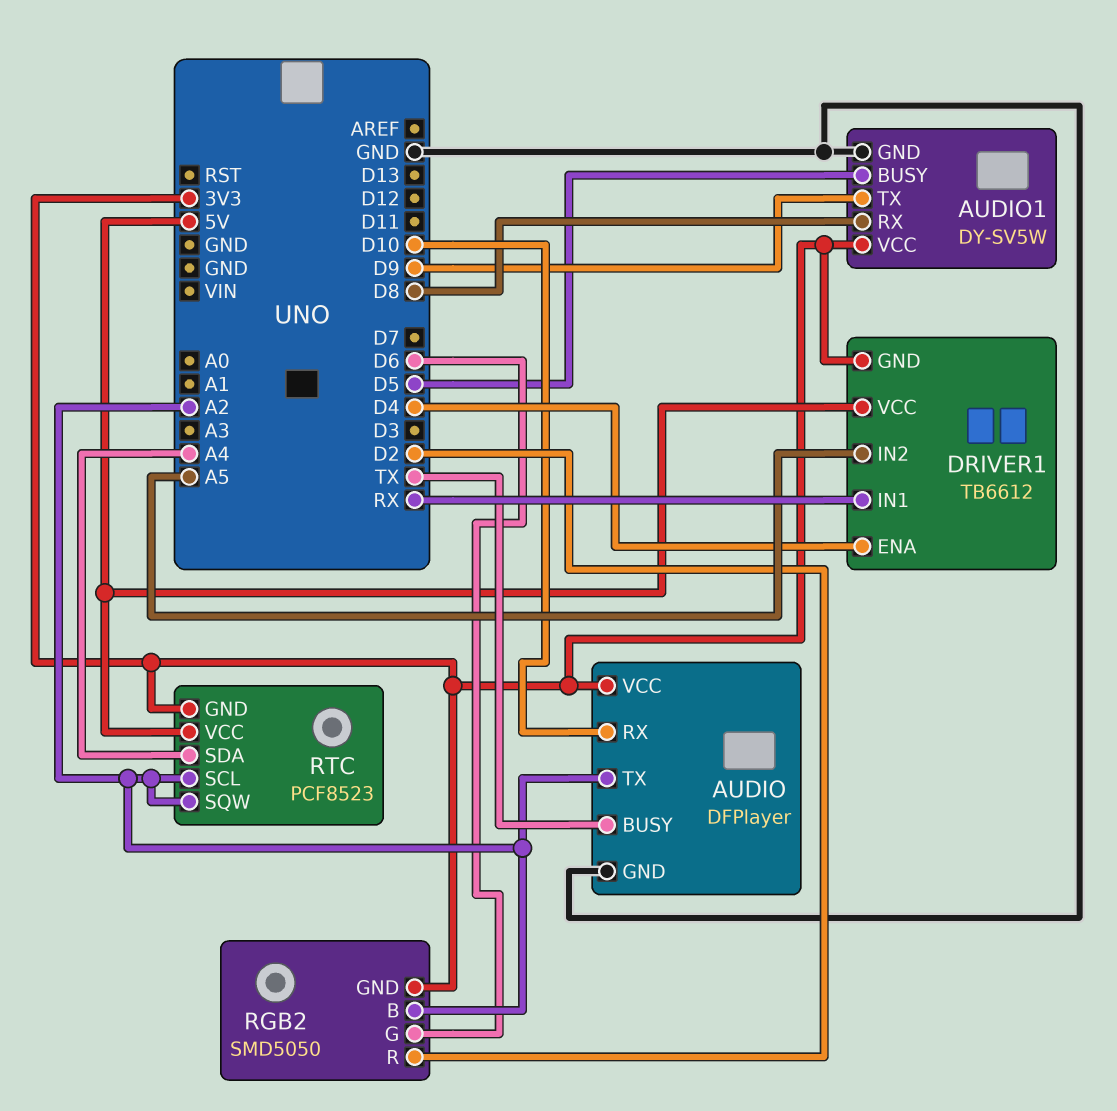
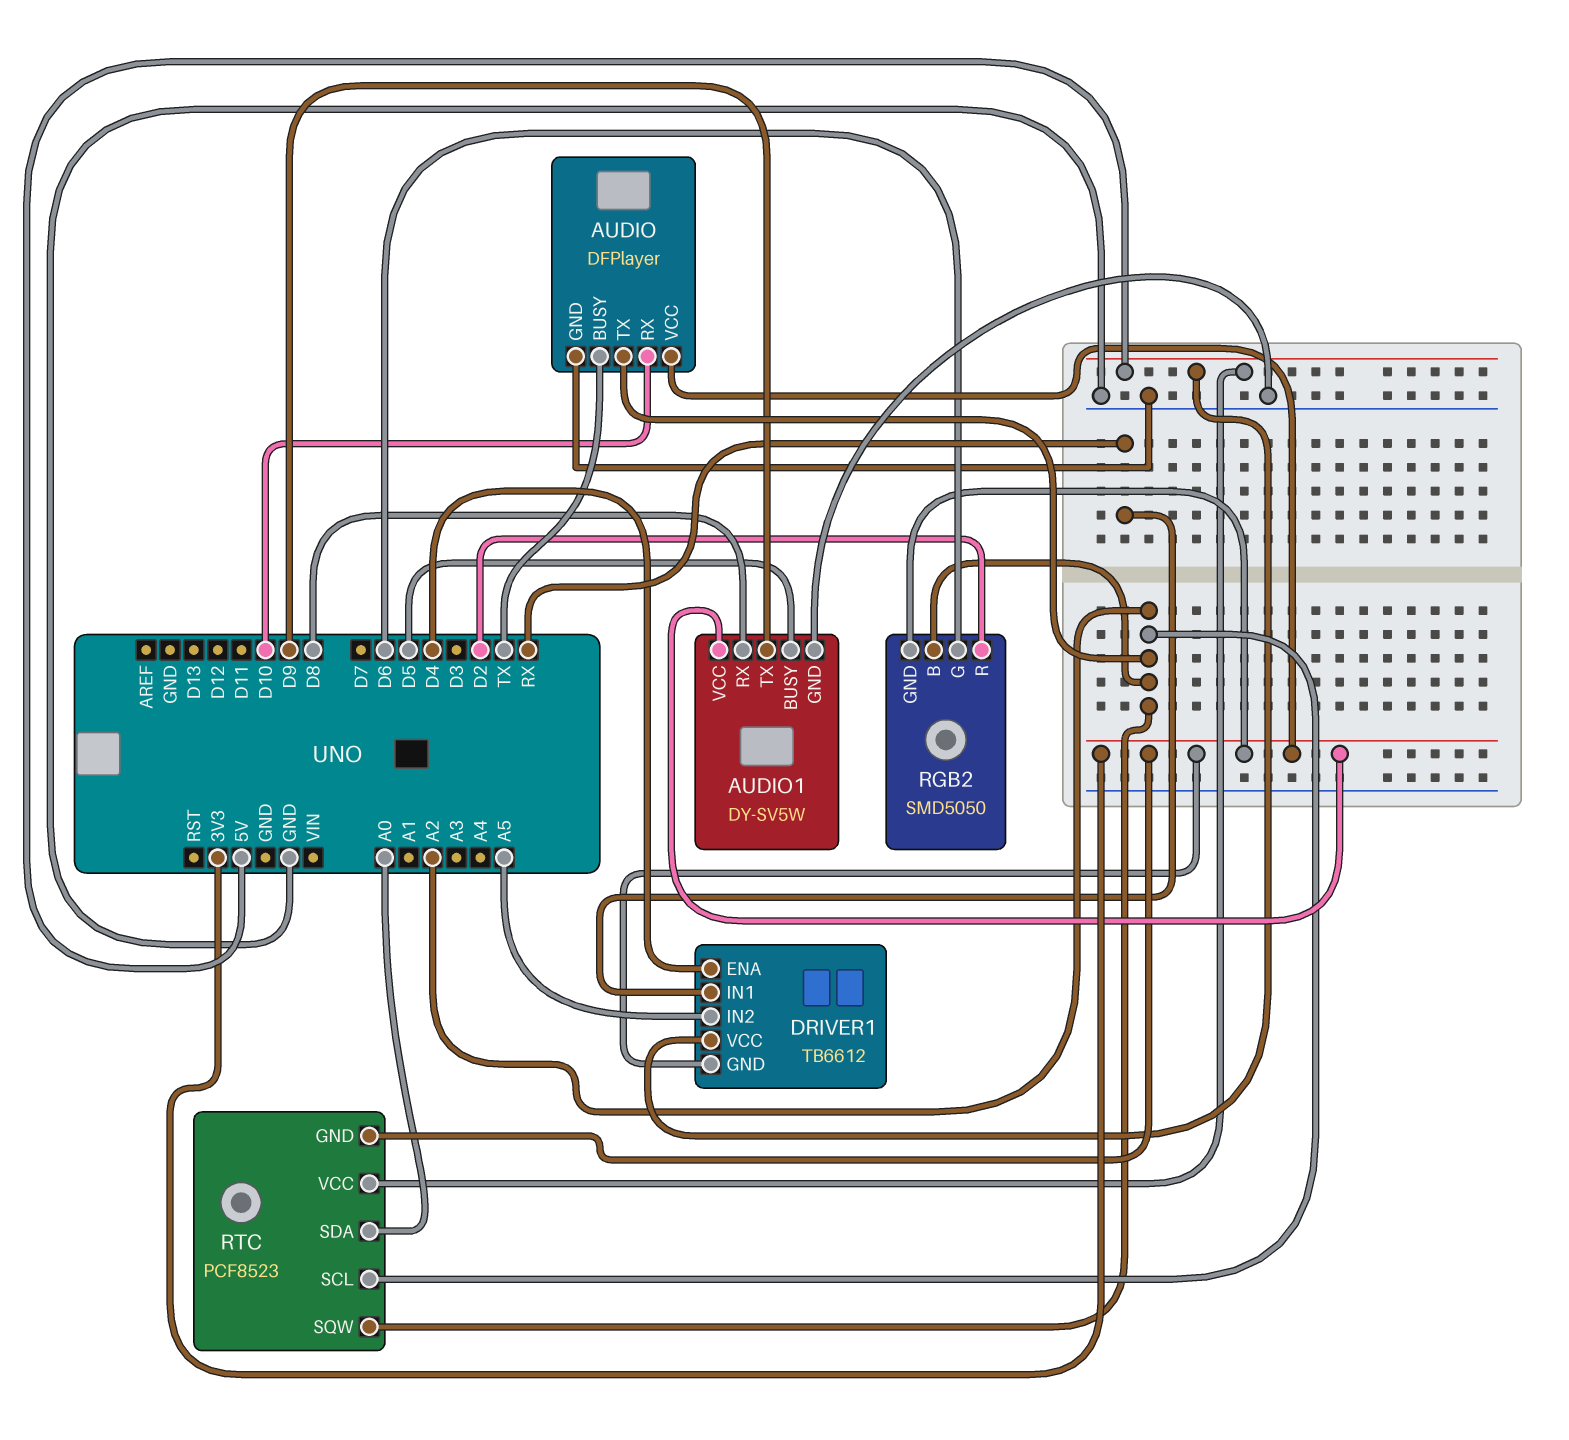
RTC pin SDA: A4 -> A0

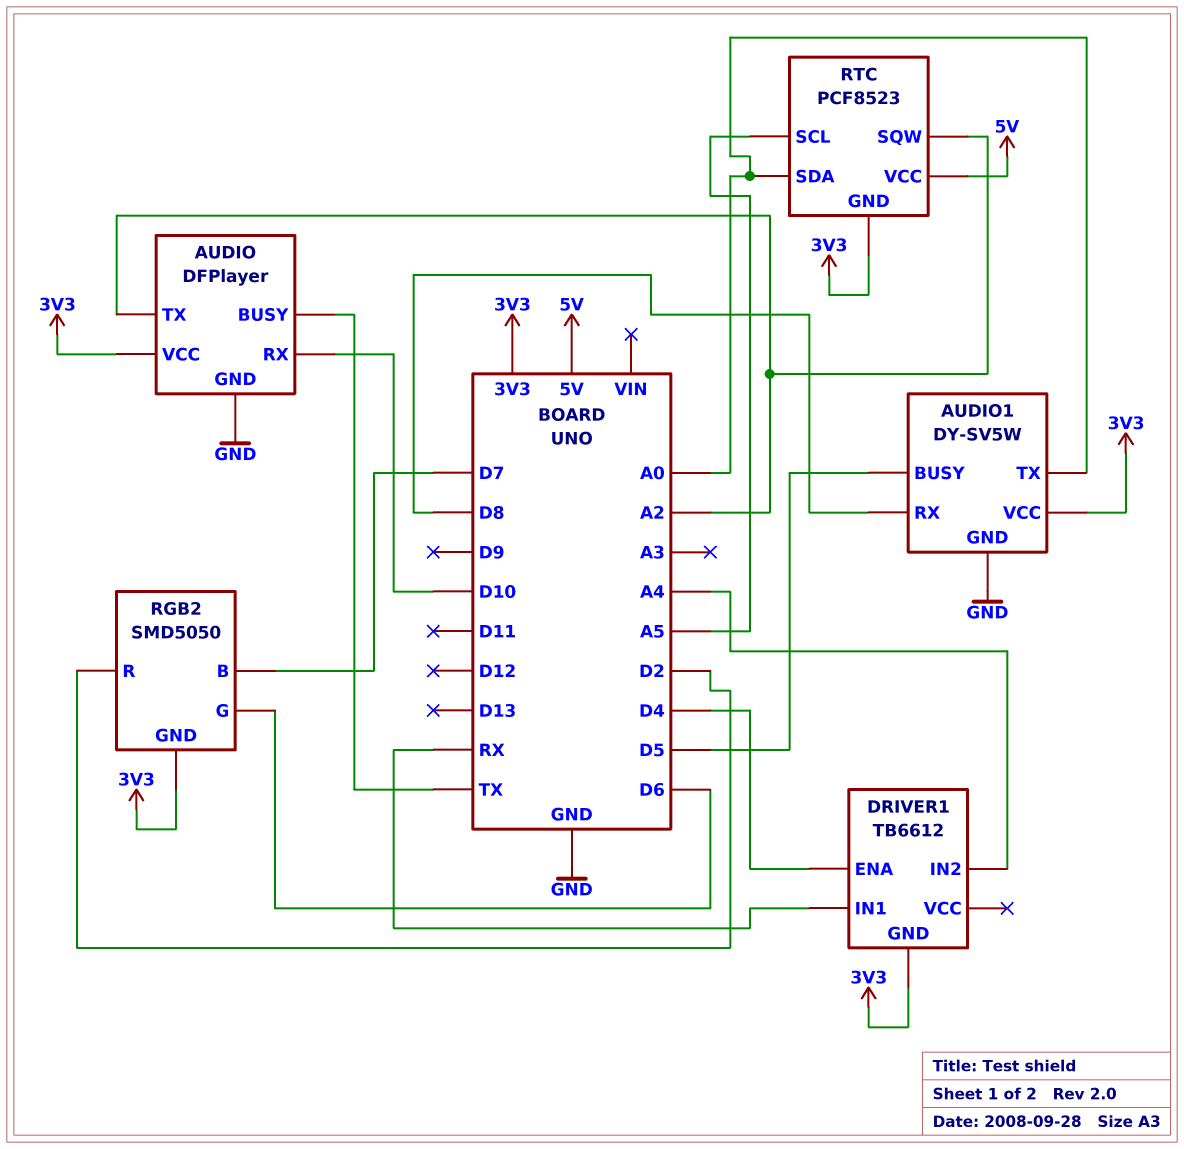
AUDIO1 pin TX: D9 -> A0
DRIVER1 pin IN2: A5 -> A4
DRIVER1 pin VCC: 5V -> none
RGB2 pin B: A2 -> D7
RTC pin SCL: A2 -> A5

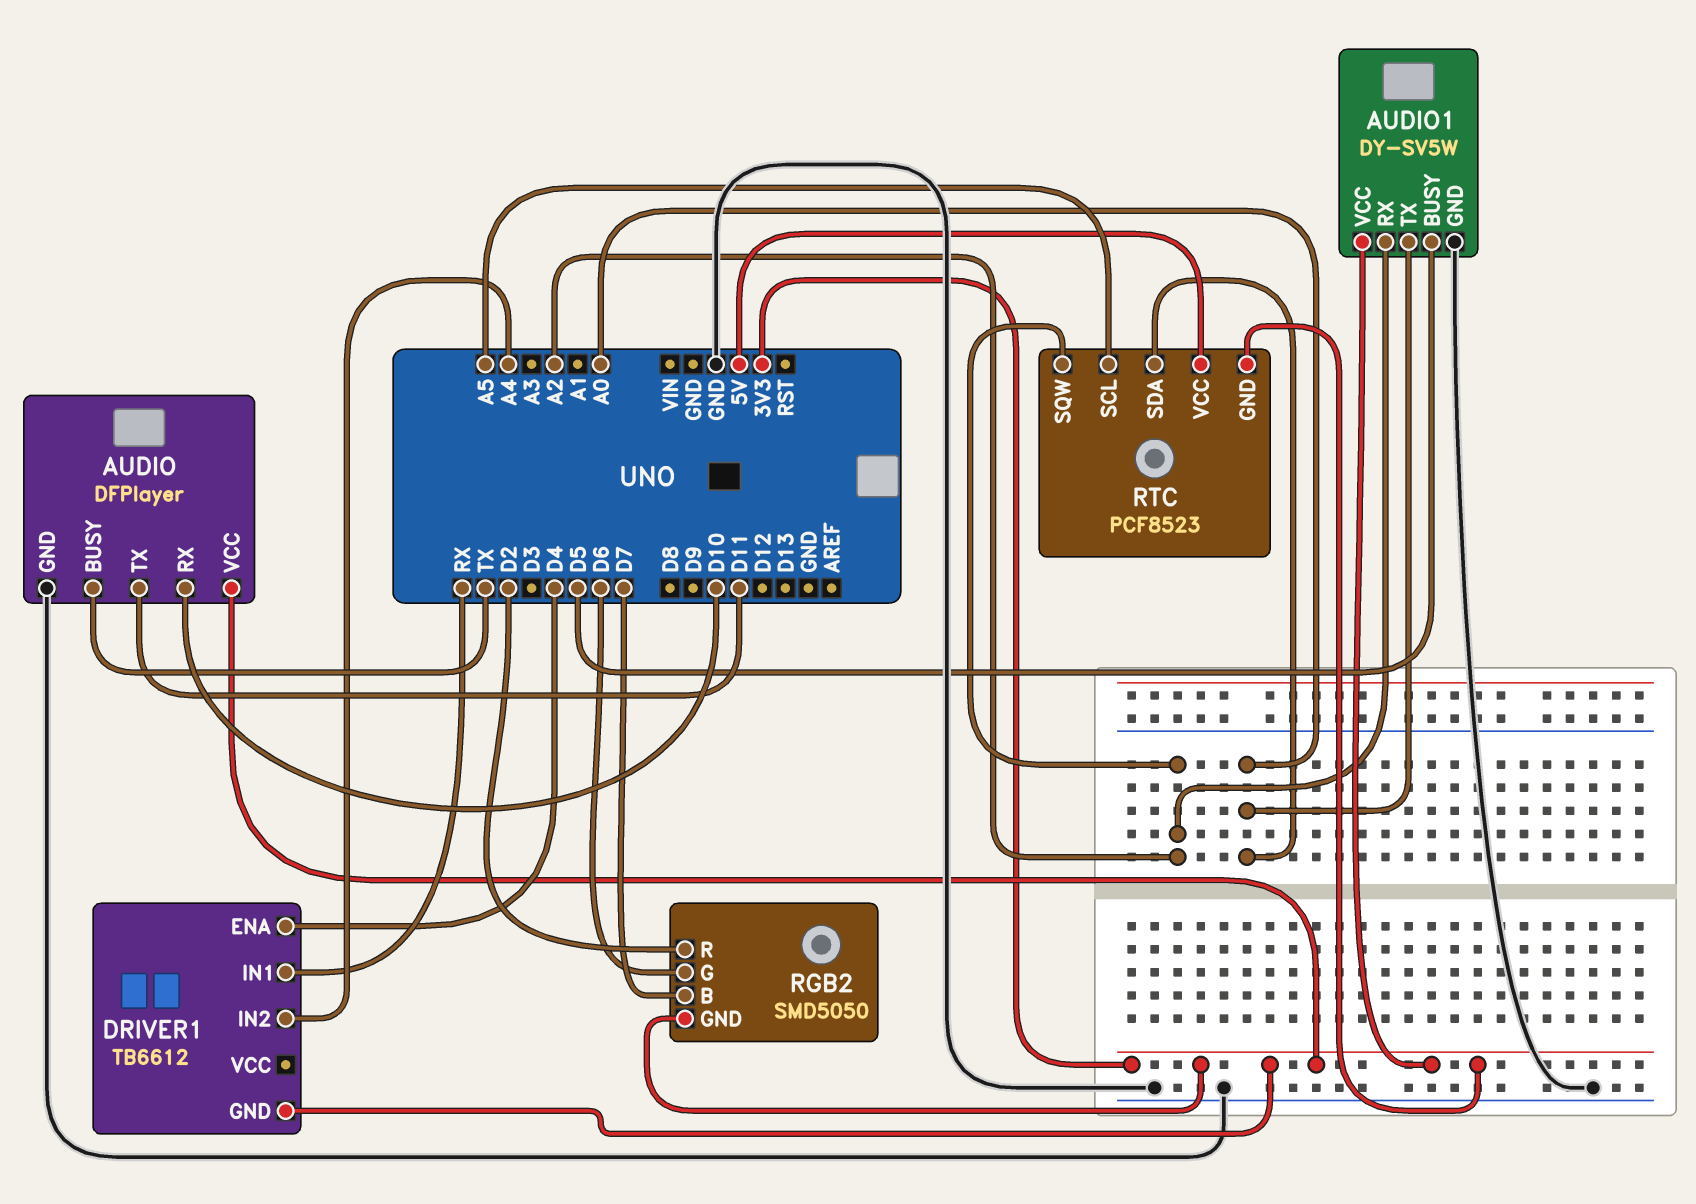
AUDIO pin TX: A2 -> D11
AUDIO1 pin RX: D8 -> A2

